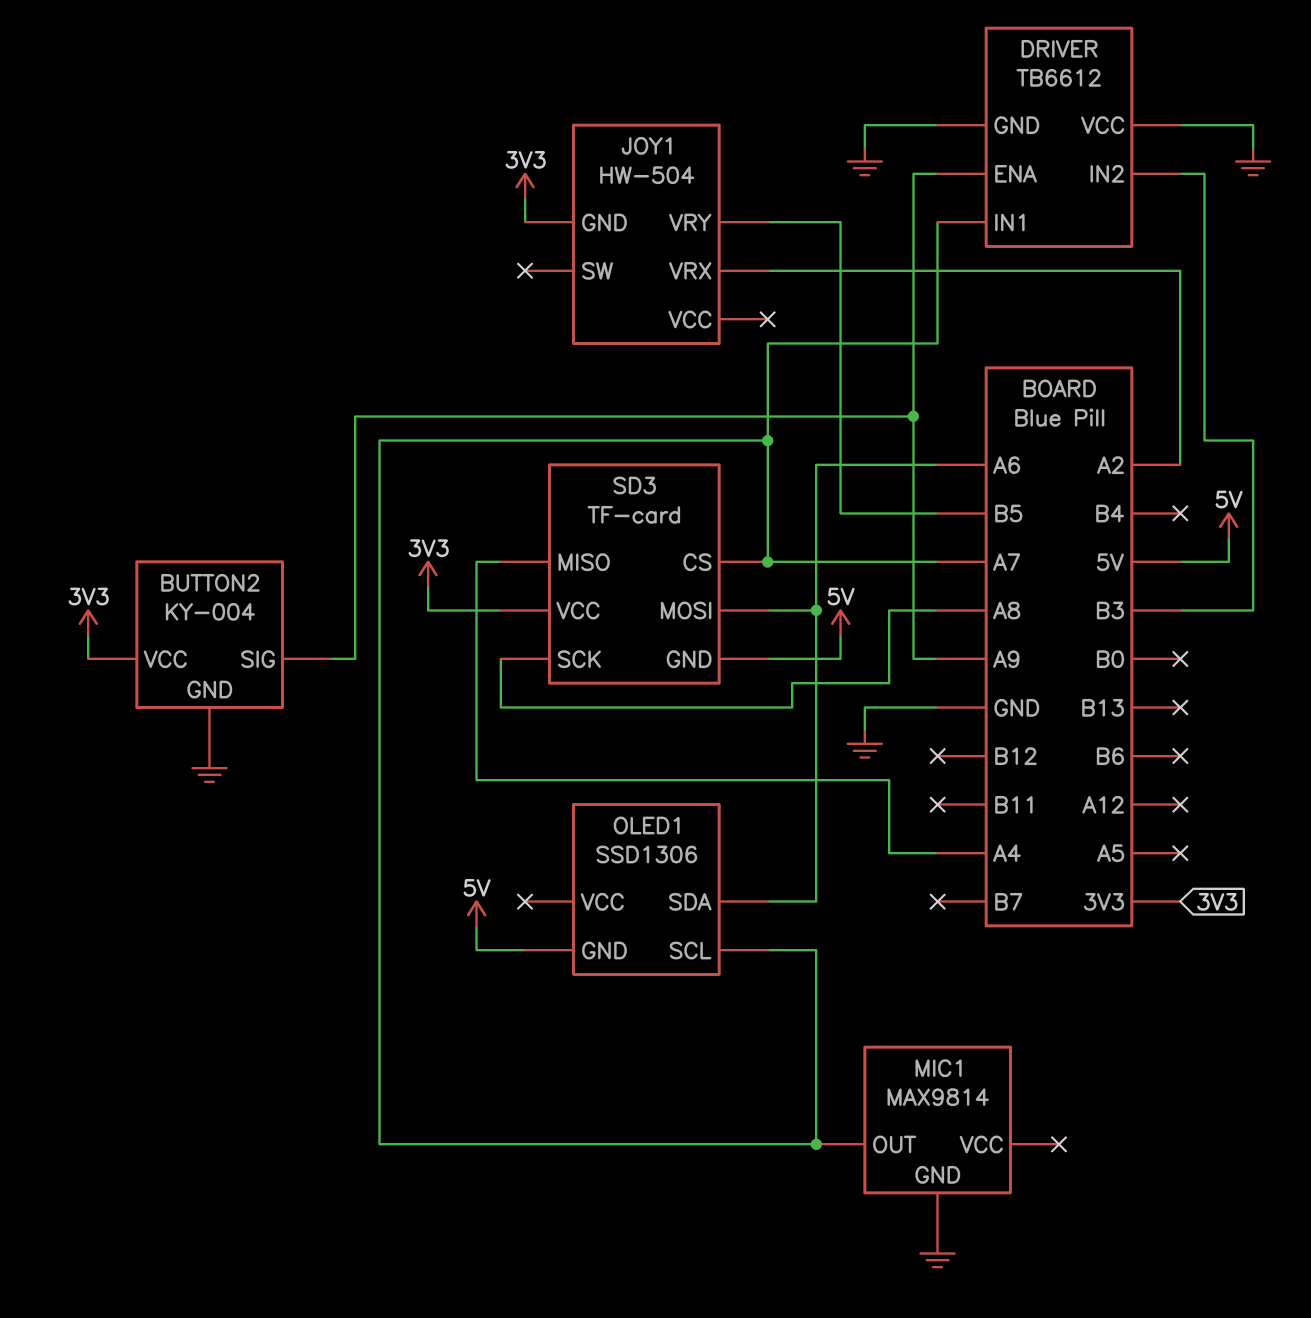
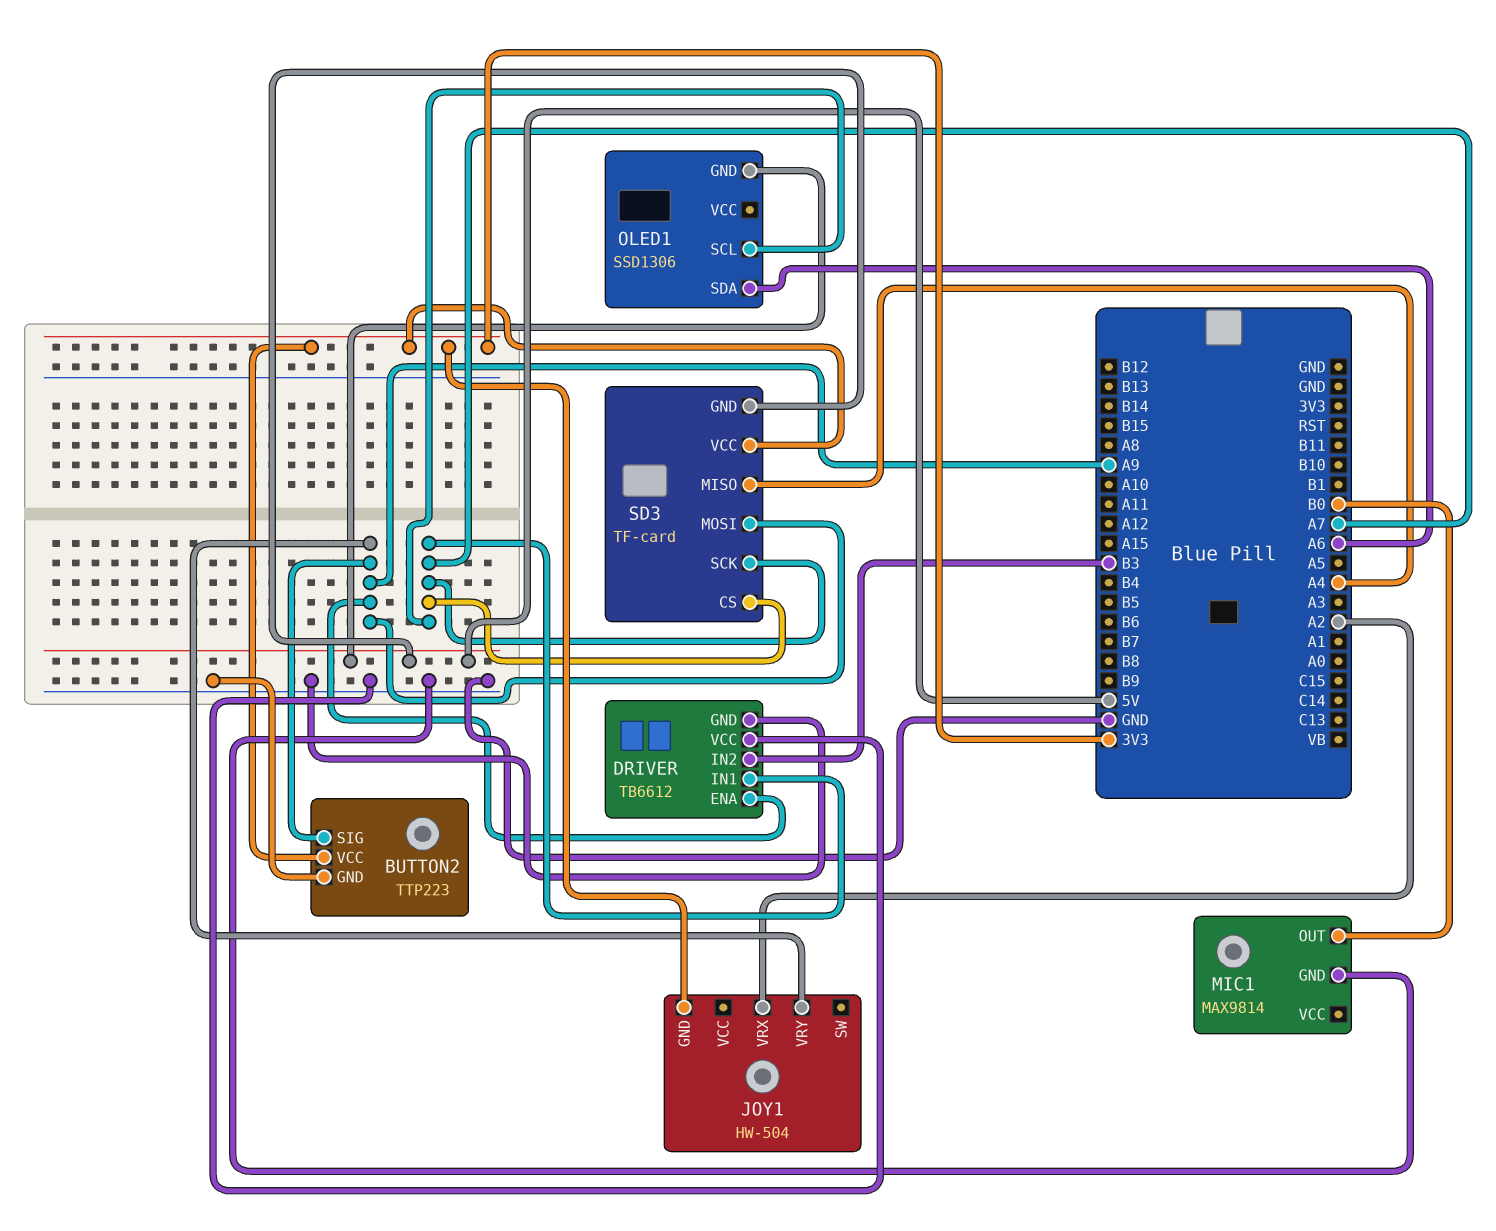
BUTTON2: KY-004 -> TTP223
JOY1 pin VRY: B5 -> A9
MIC1 pin OUT: A7 -> B0
SD3 pin MOSI: A6 -> A9
SD3 pin SCK: A8 -> A7

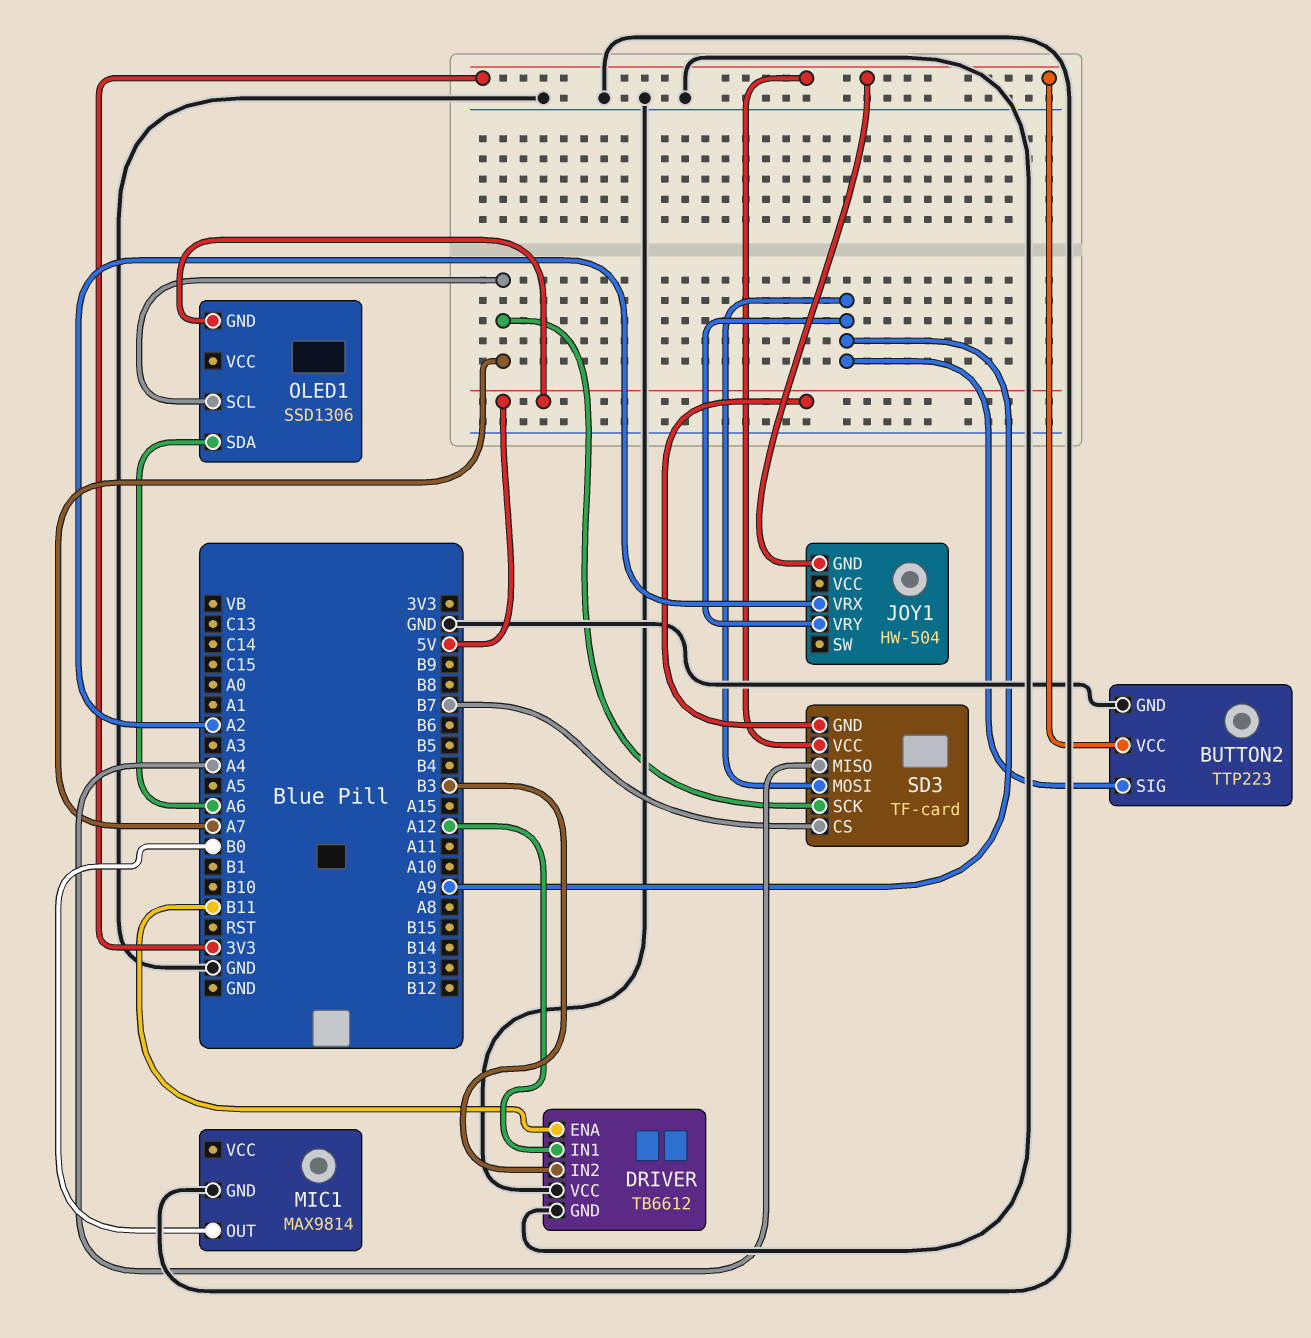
DRIVER pin ENA: A9 -> B11
DRIVER pin IN1: A7 -> A12
SD3 pin CS: A7 -> B7

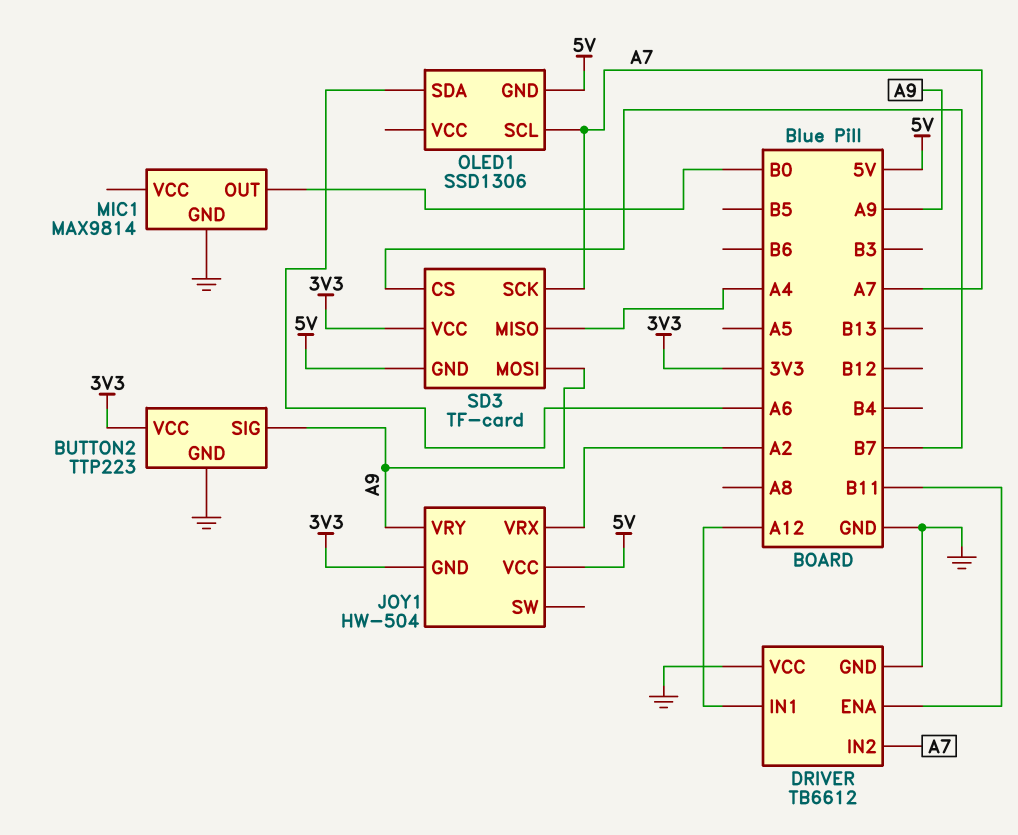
DRIVER pin IN2: B3 -> A7
JOY1 pin VCC: none -> 5V

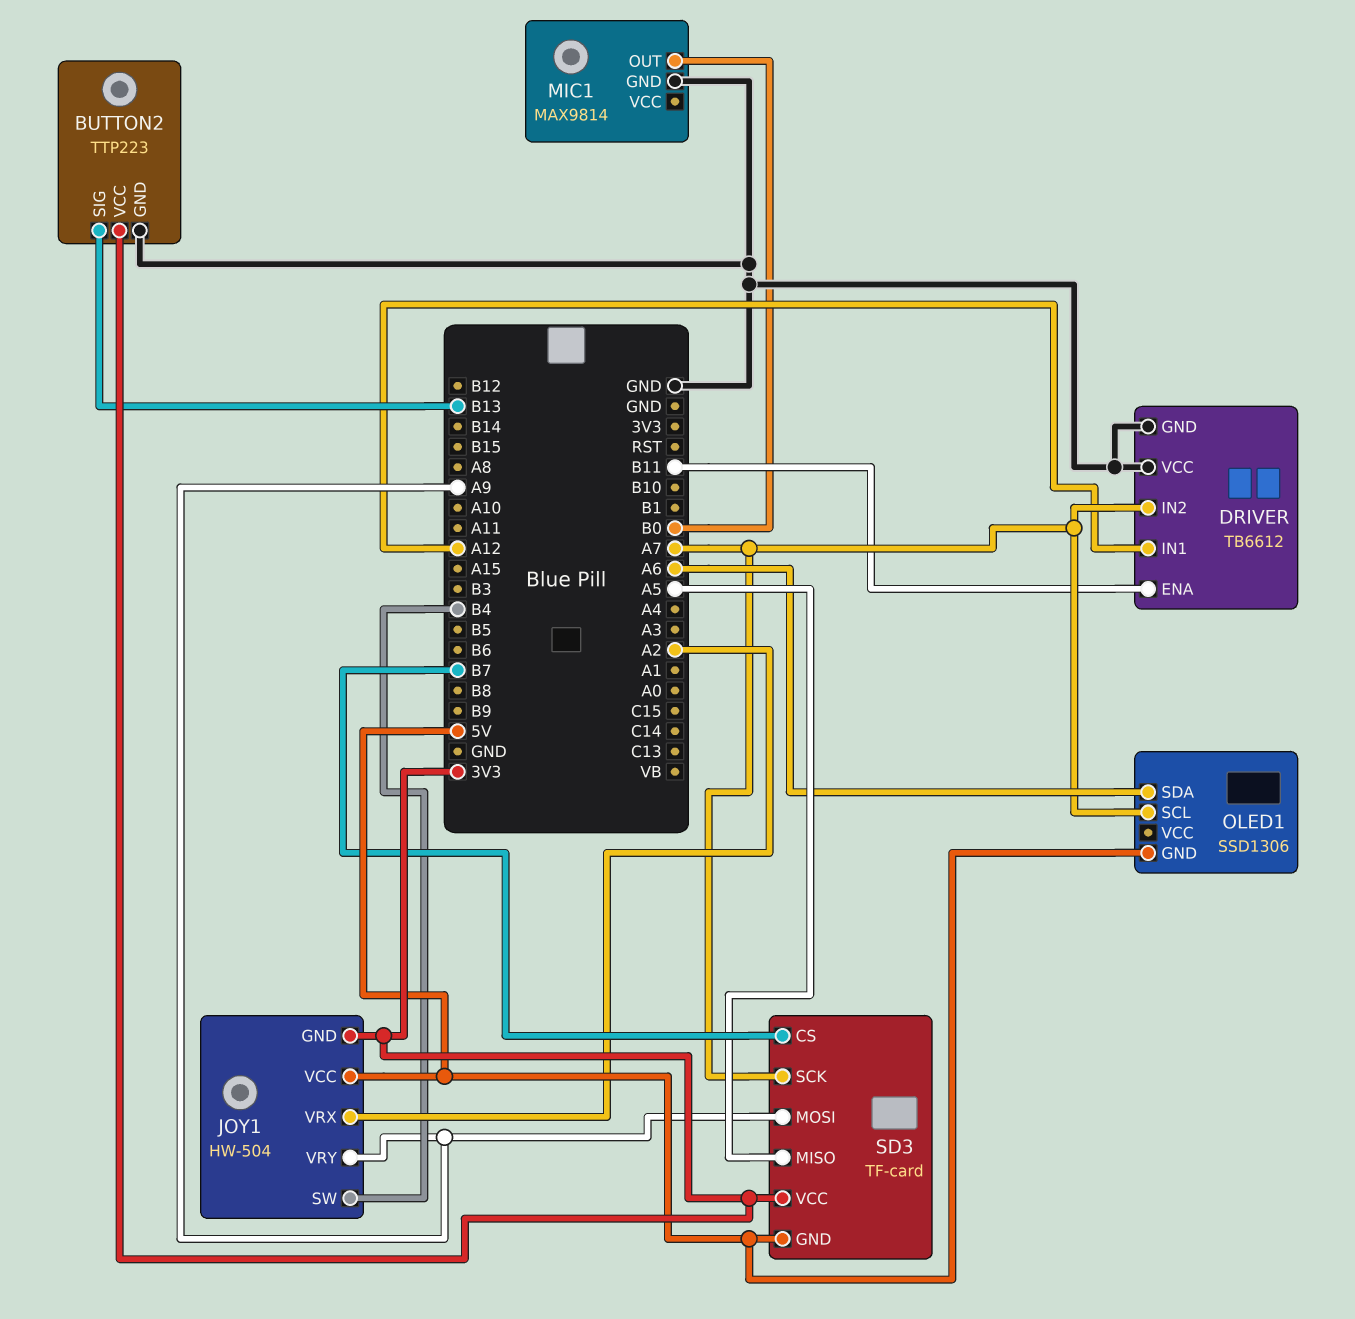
BUTTON2 pin SIG: A9 -> B13
JOY1 pin SW: none -> B4
SD3 pin MISO: A4 -> A5

